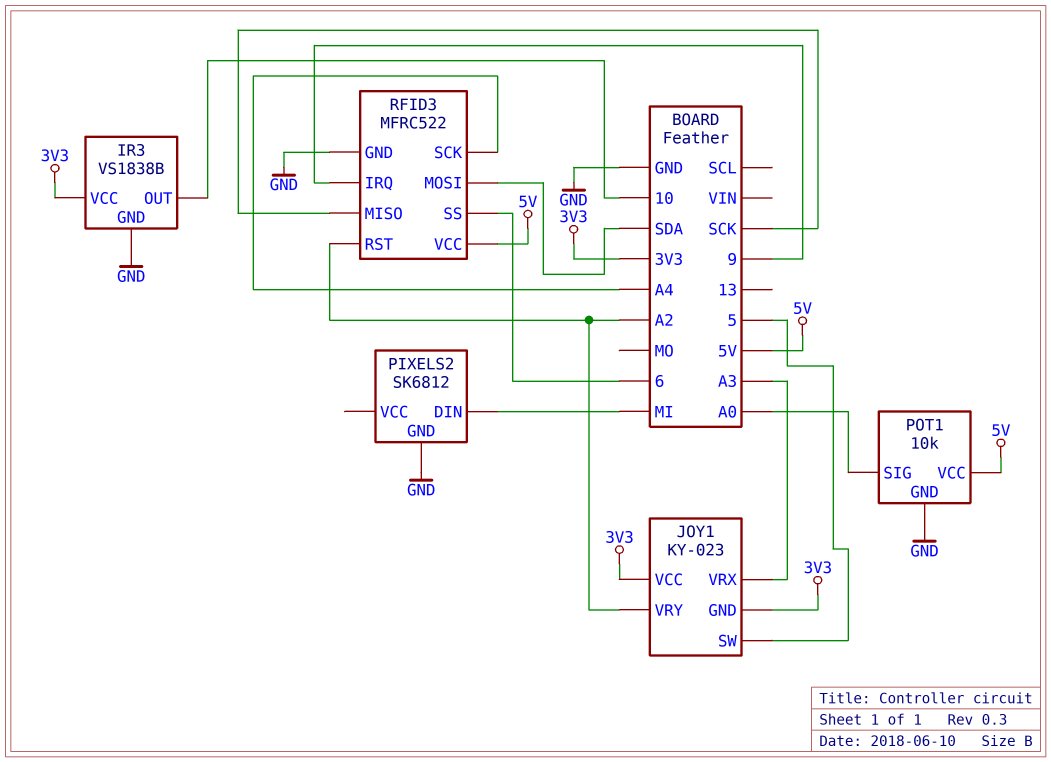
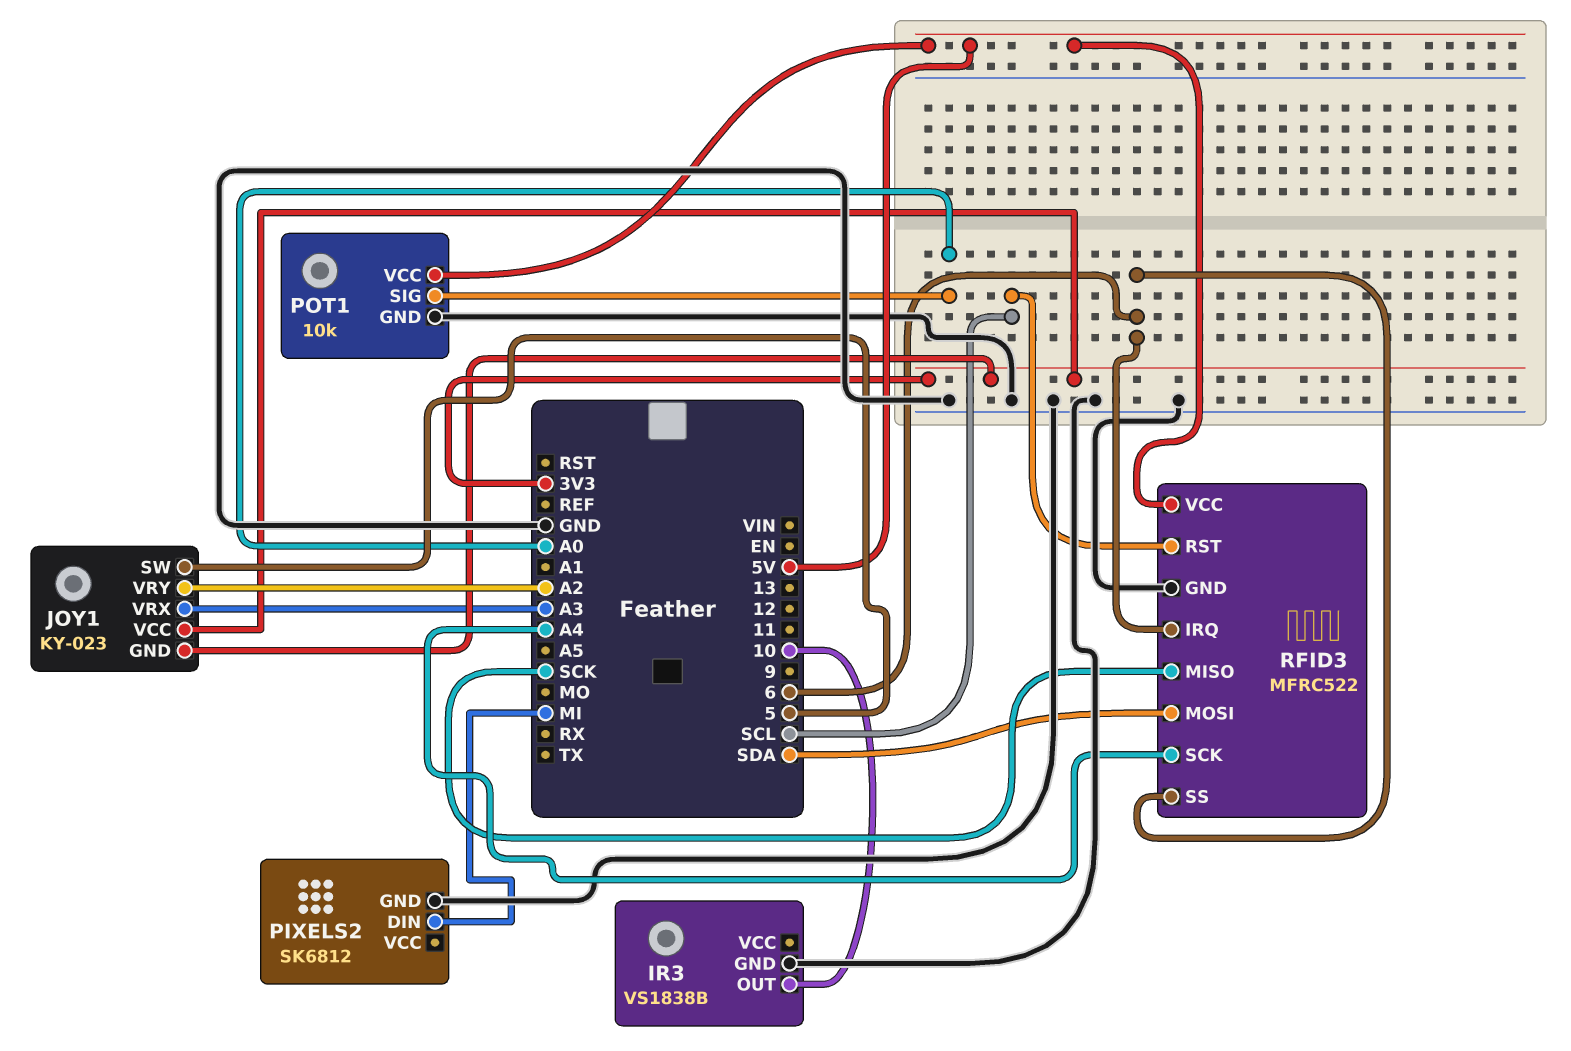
IR3 pin VCC: 3V3 -> none
RFID3 pin IRQ: 9 -> 6
RFID3 pin RST: A2 -> SCL

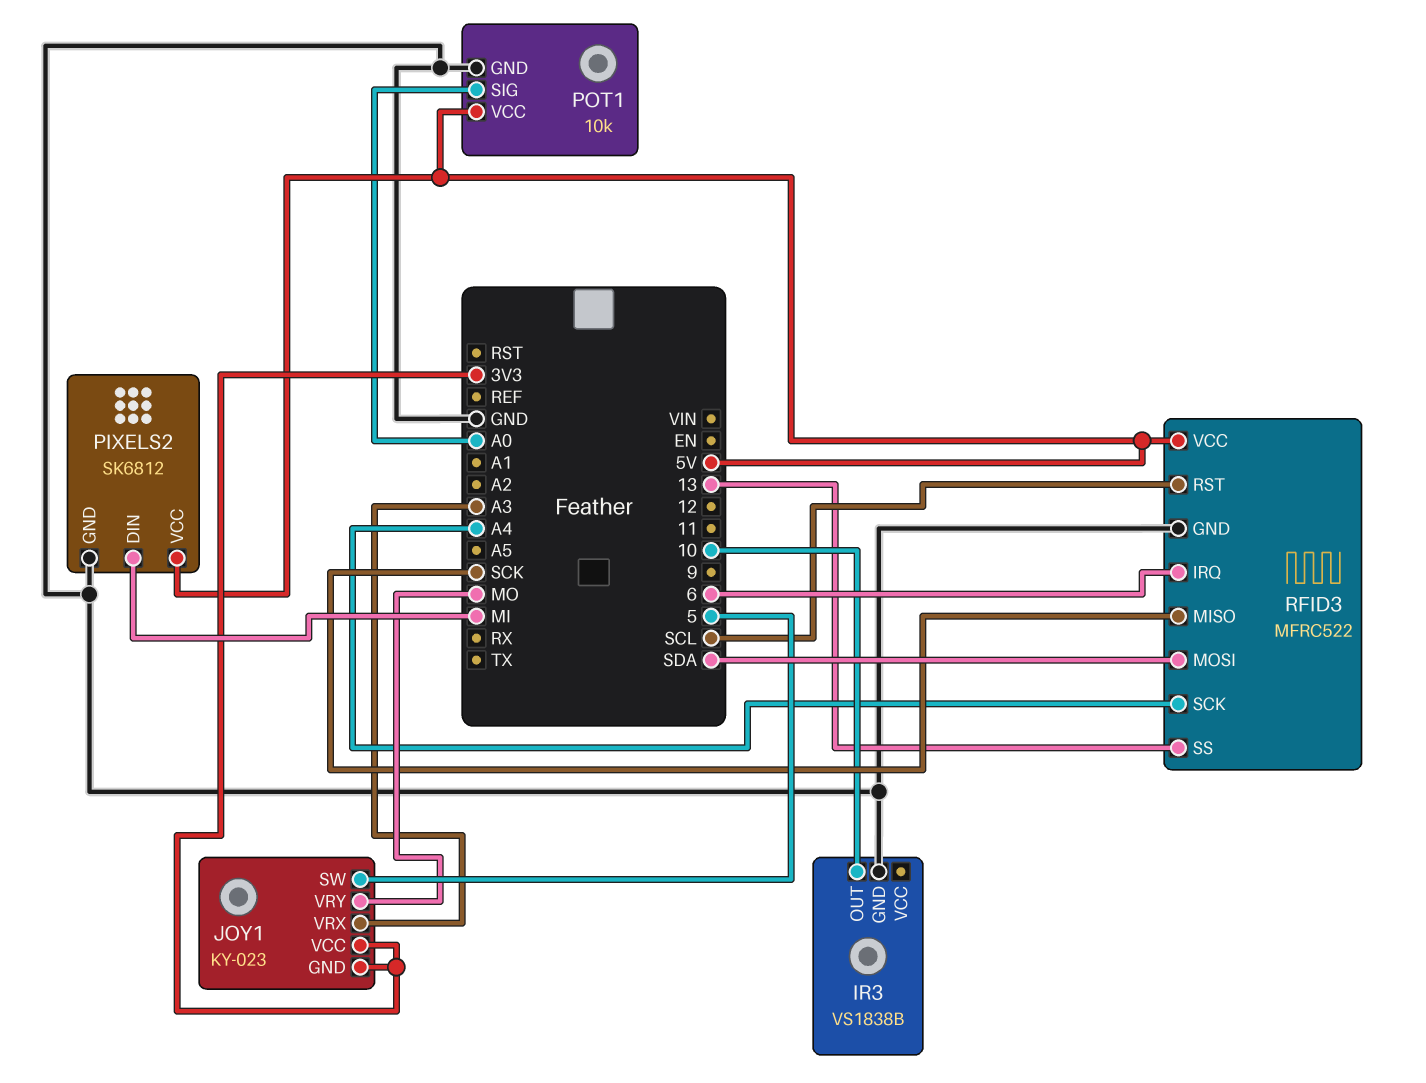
JOY1 pin VRY: A2 -> MO
PIXELS2 pin VCC: none -> 5V
RFID3 pin SS: 6 -> 13

